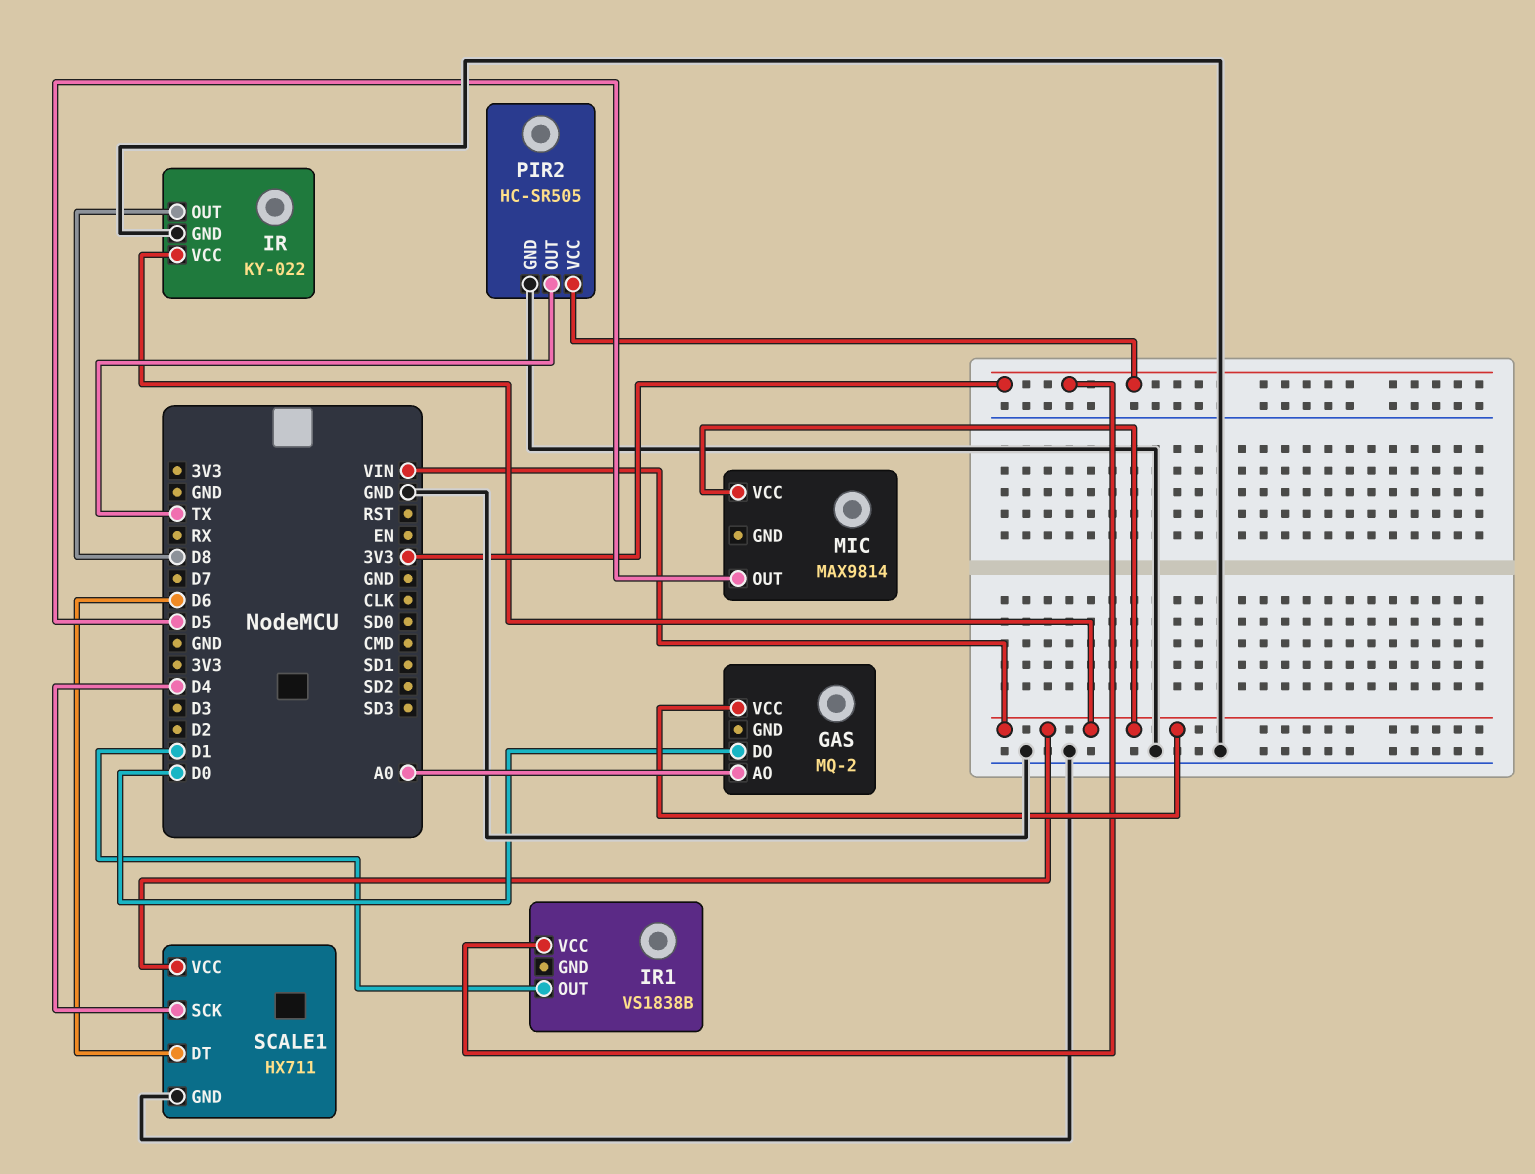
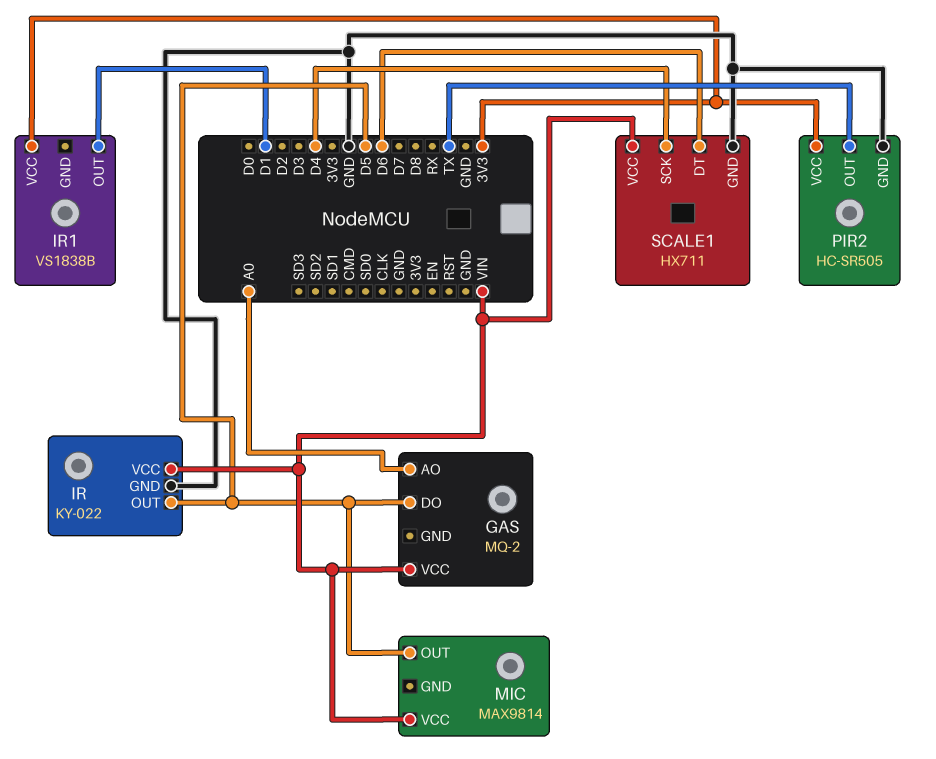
GAS pin DO: D0 -> D5
IR pin OUT: D8 -> D5

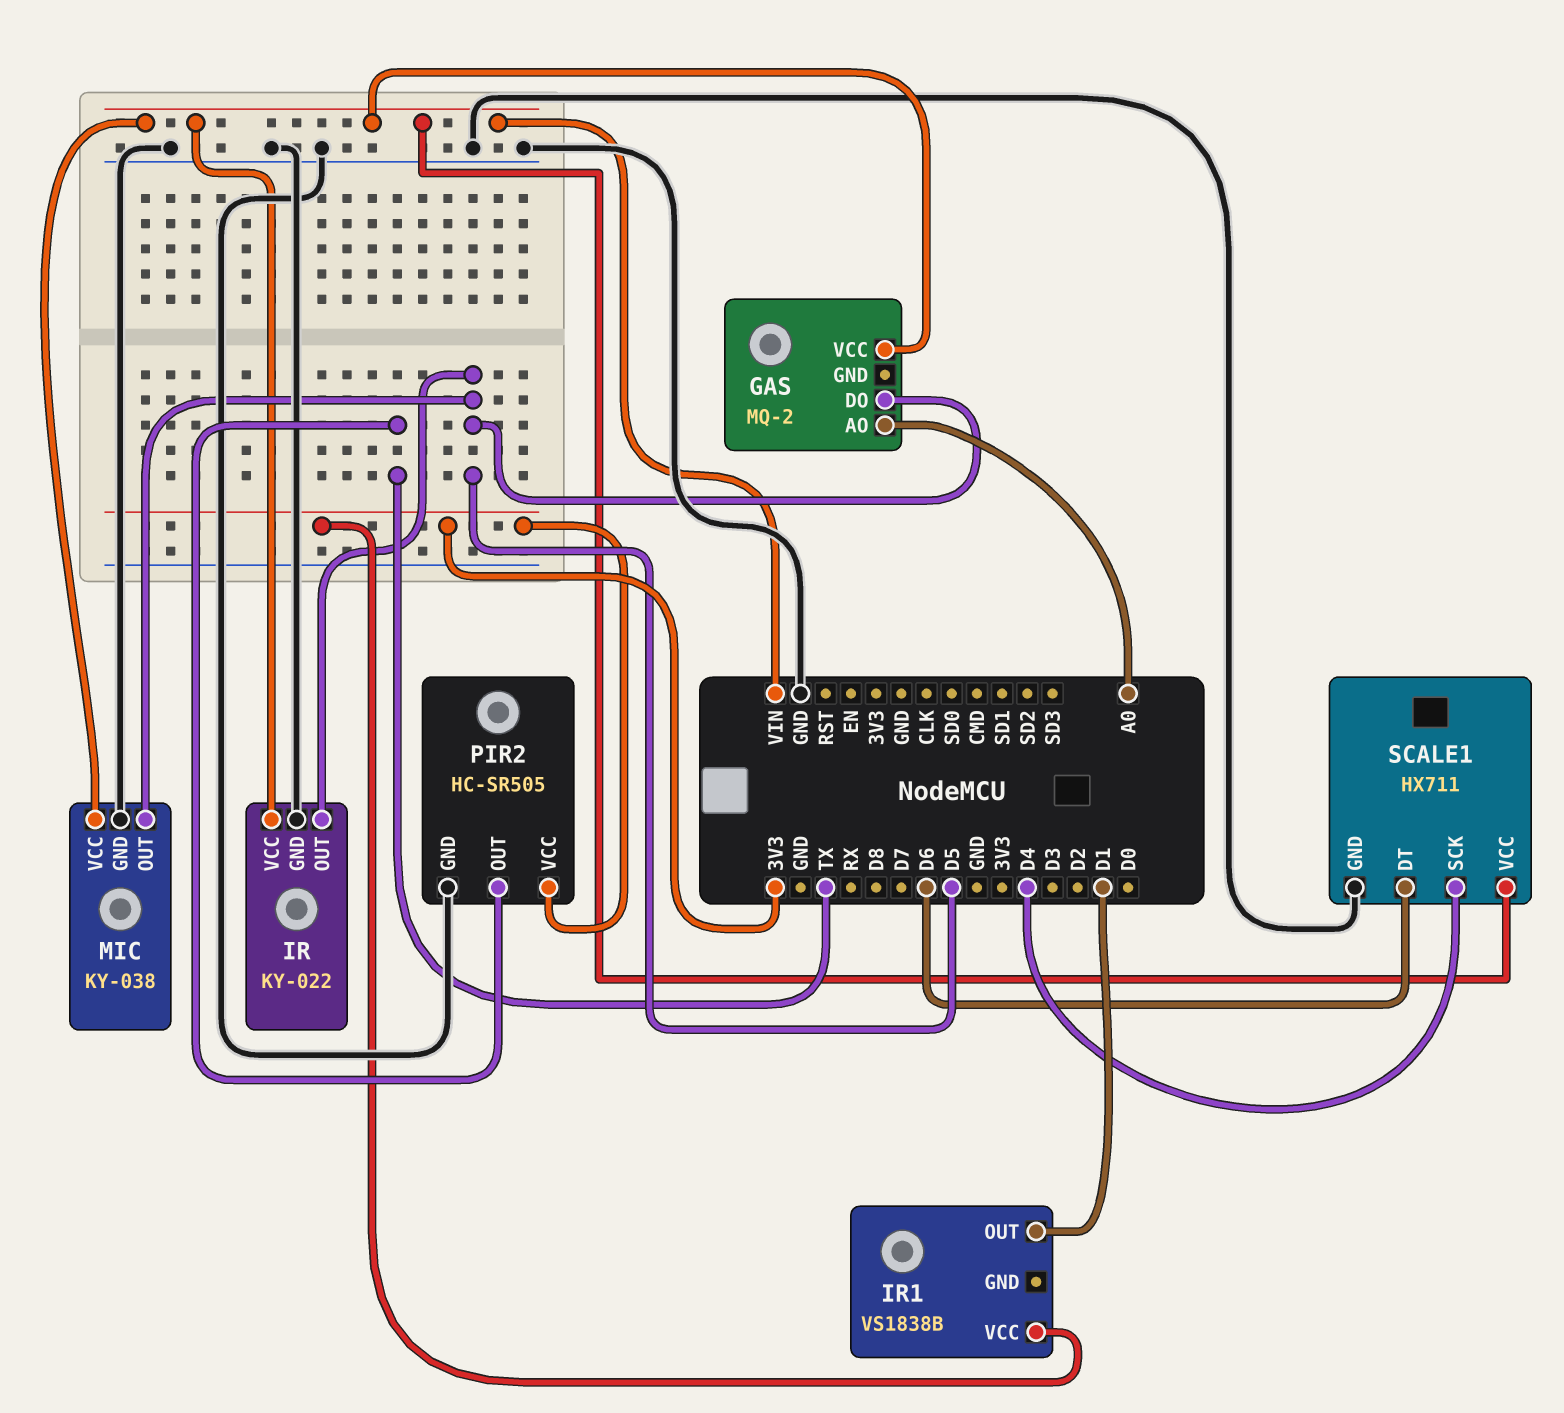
MIC: MAX9814 -> KY-038
MIC pin GND: none -> GND

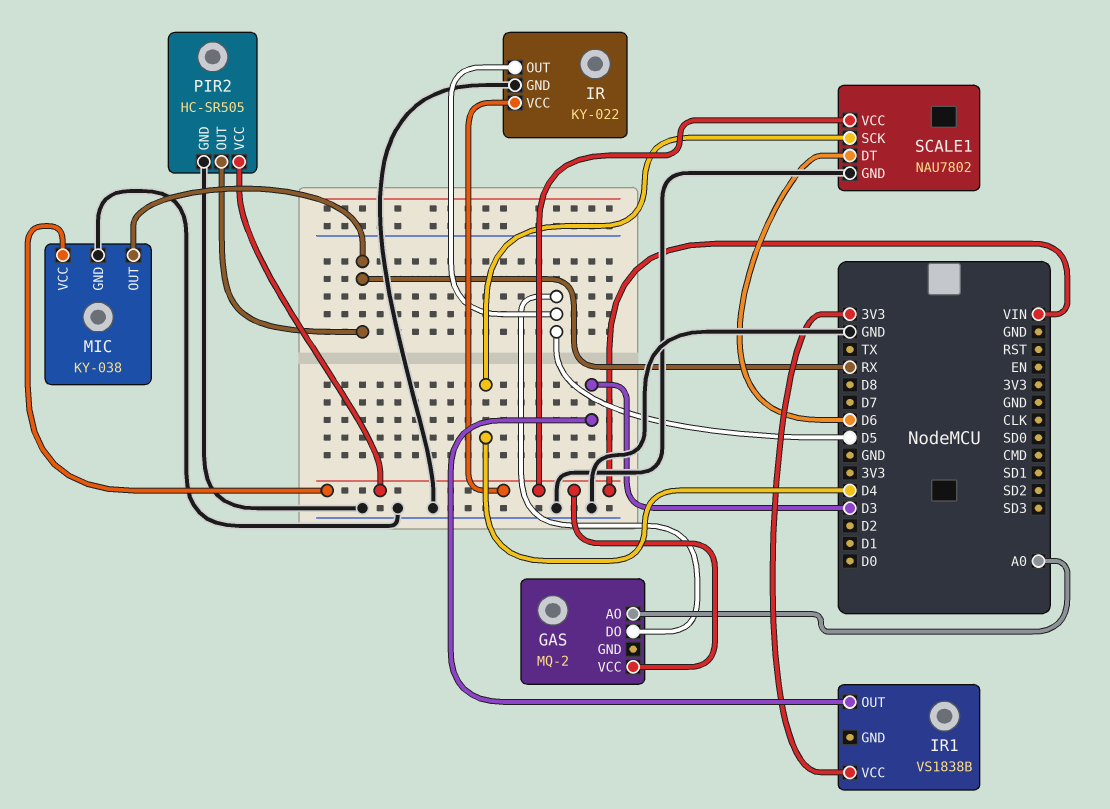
IR1 pin OUT: D1 -> D3
MIC pin OUT: D5 -> RX
PIR2 pin OUT: TX -> RX
PIR2 pin VCC: 3V3 -> VIN
SCALE1: HX711 -> NAU7802

